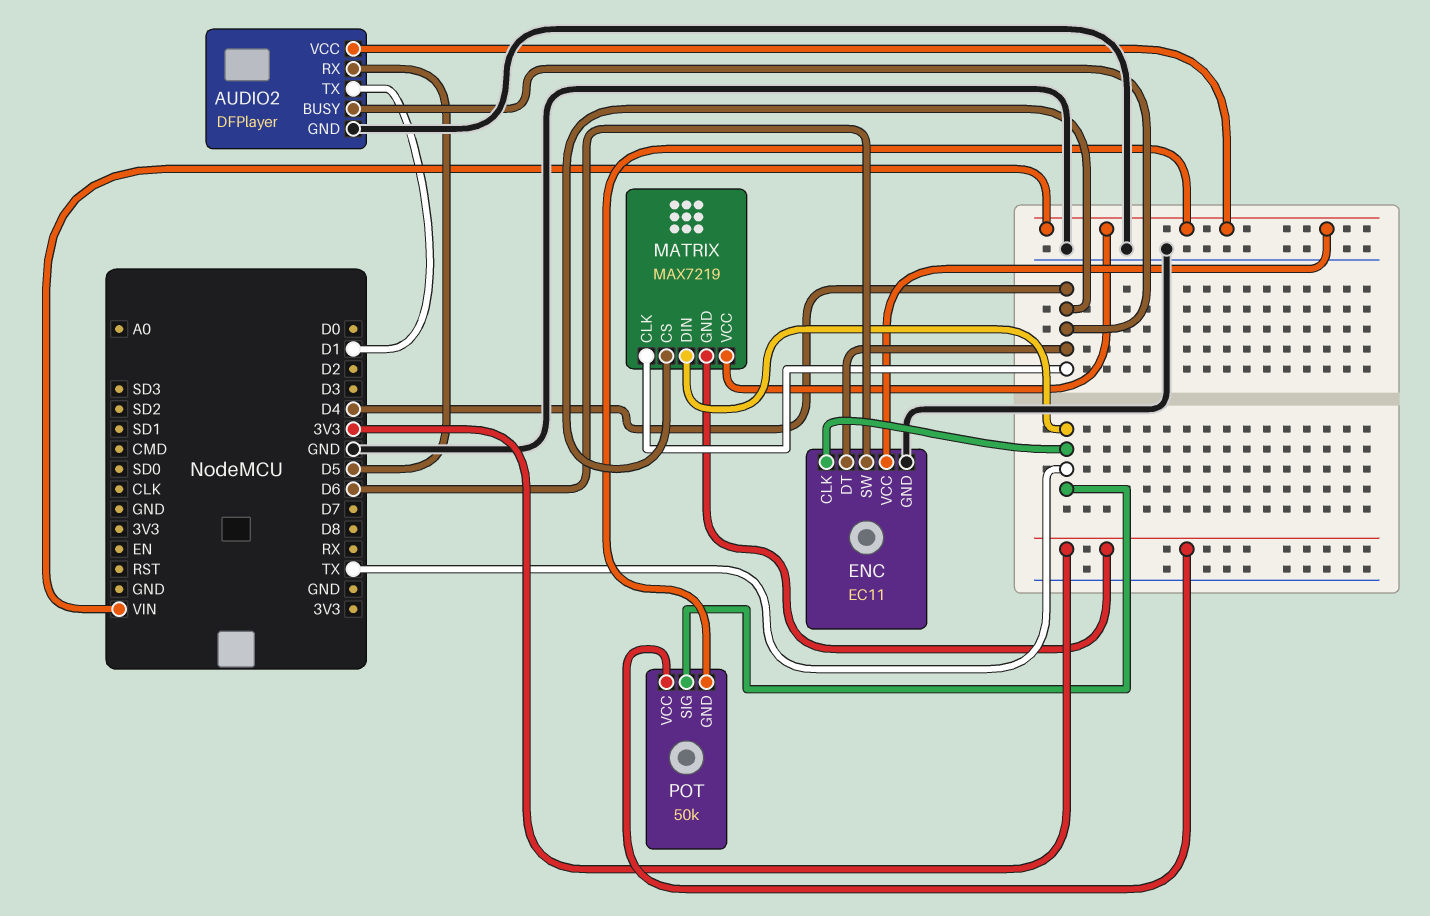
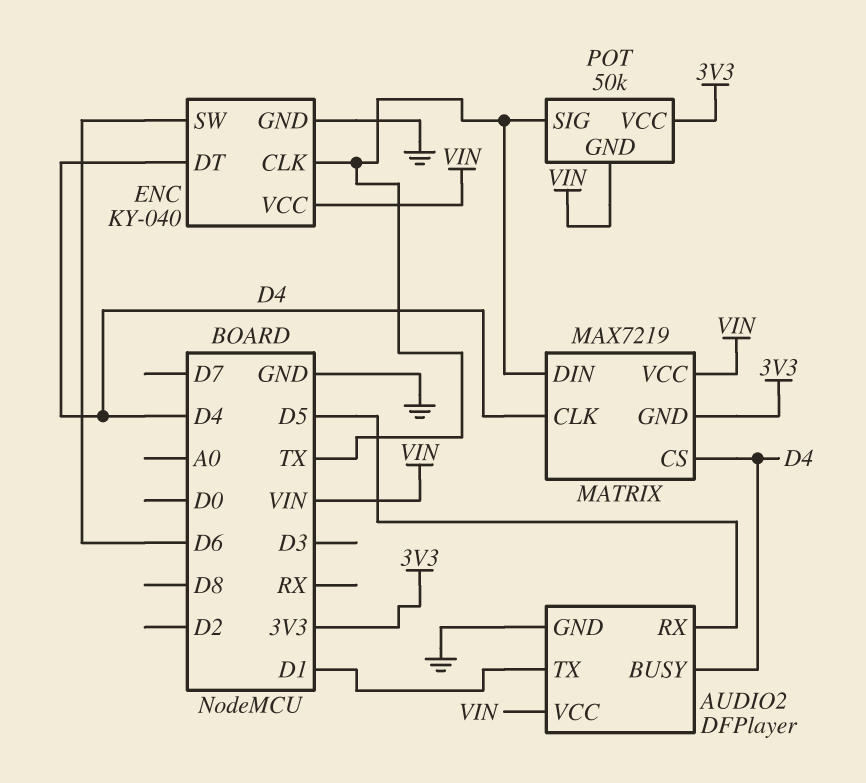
ENC: EC11 -> KY-040

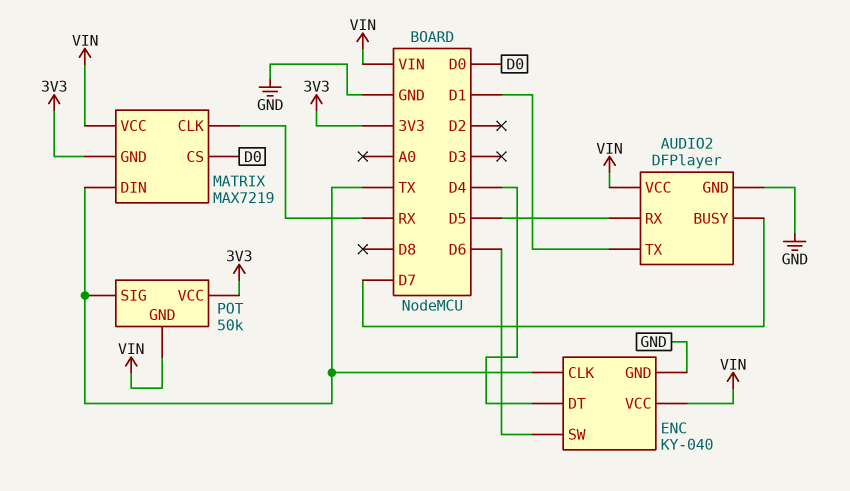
AUDIO2 pin BUSY: D4 -> D7
MATRIX pin CLK: D4 -> RX
MATRIX pin CS: D4 -> D0

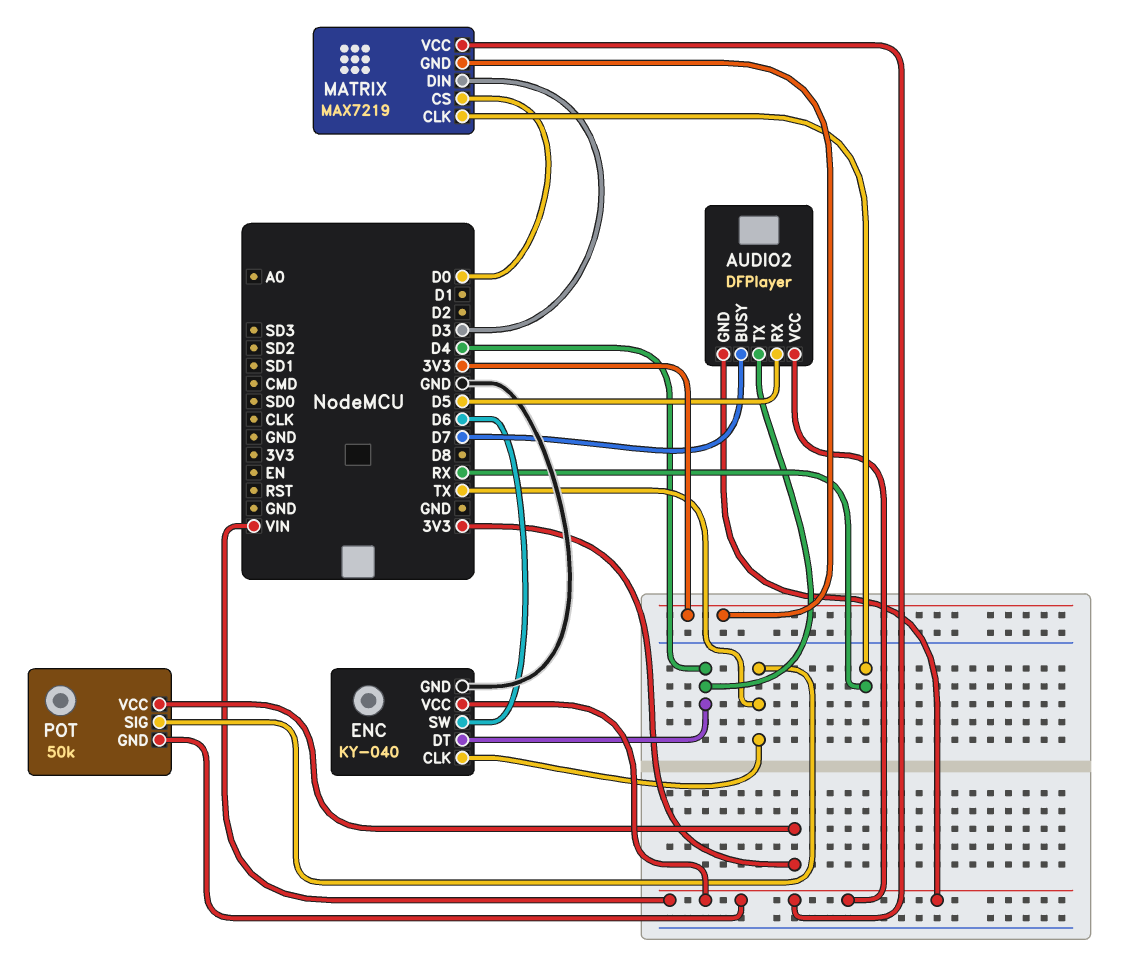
AUDIO2 pin GND: GND -> VIN
AUDIO2 pin TX: D1 -> D4
MATRIX pin DIN: TX -> D3

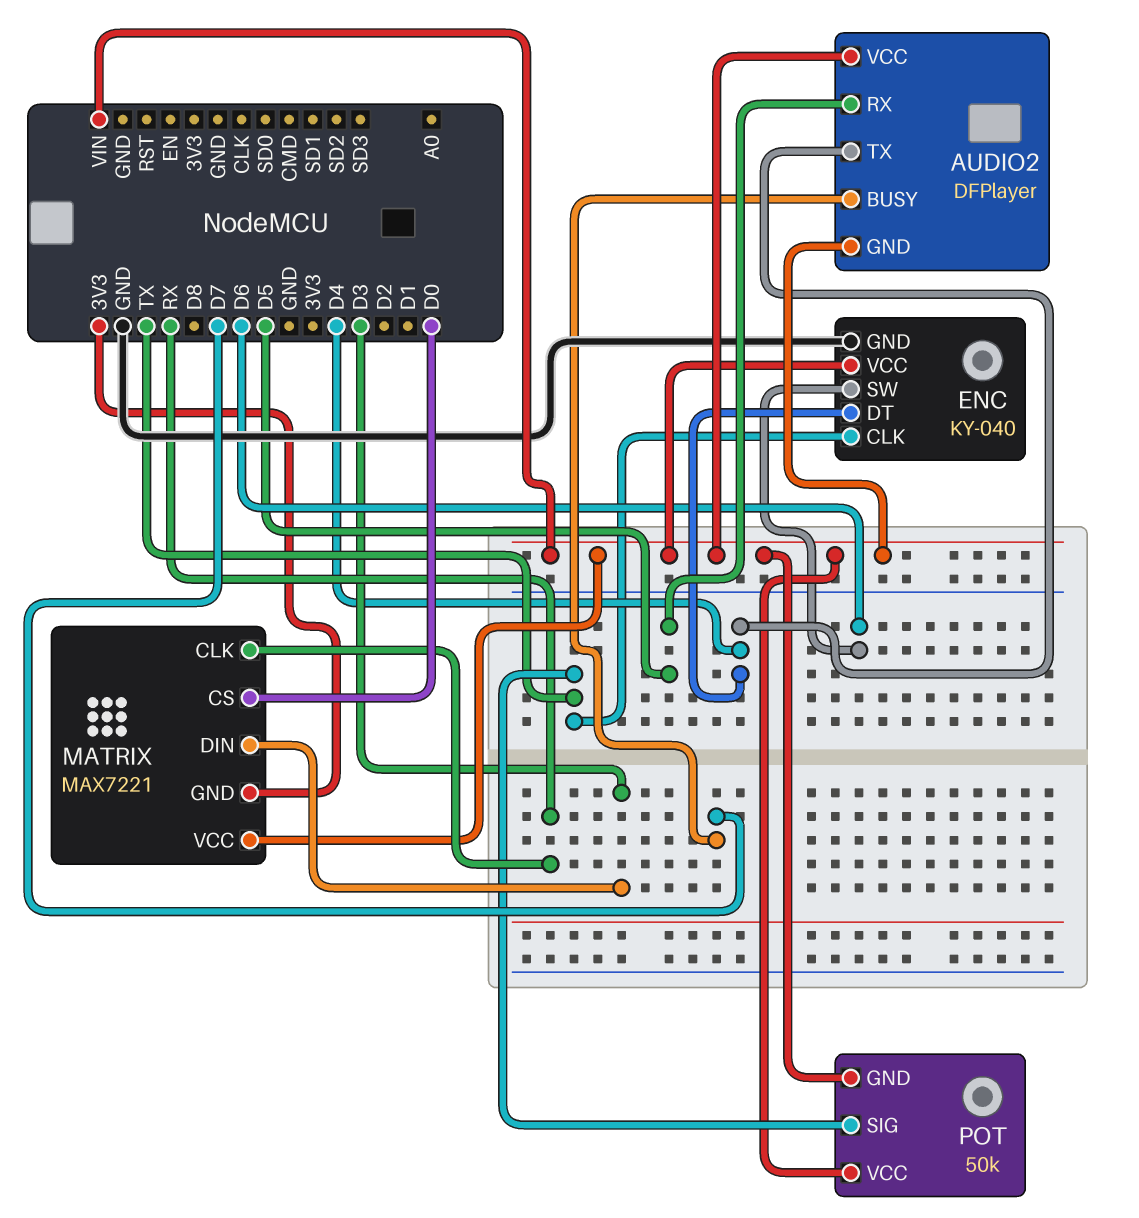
MATRIX: MAX7219 -> MAX7221
POT pin VCC: 3V3 -> VIN

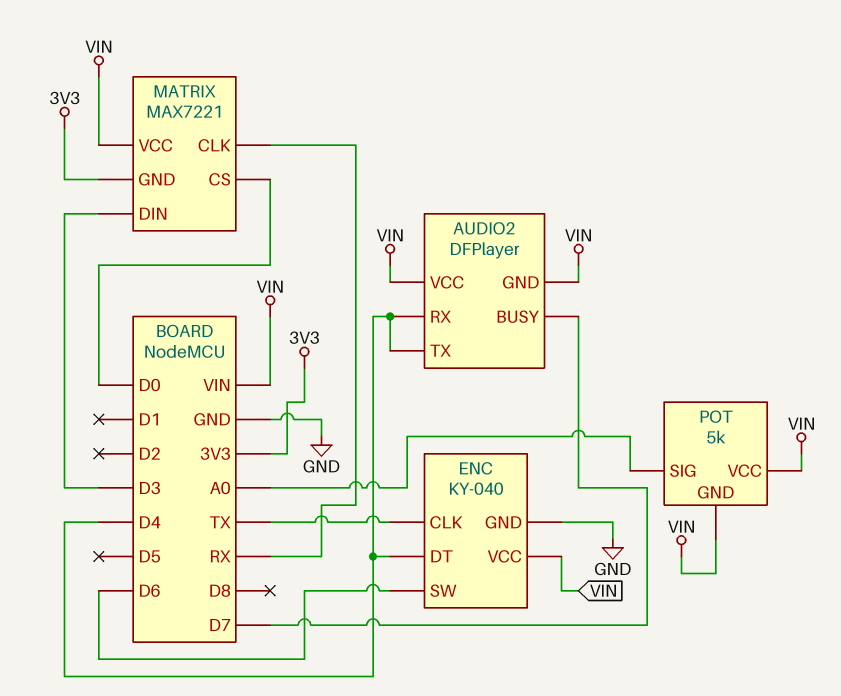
AUDIO2 pin RX: D5 -> D4
POT: 50k -> 5k
POT pin SIG: TX -> A0

